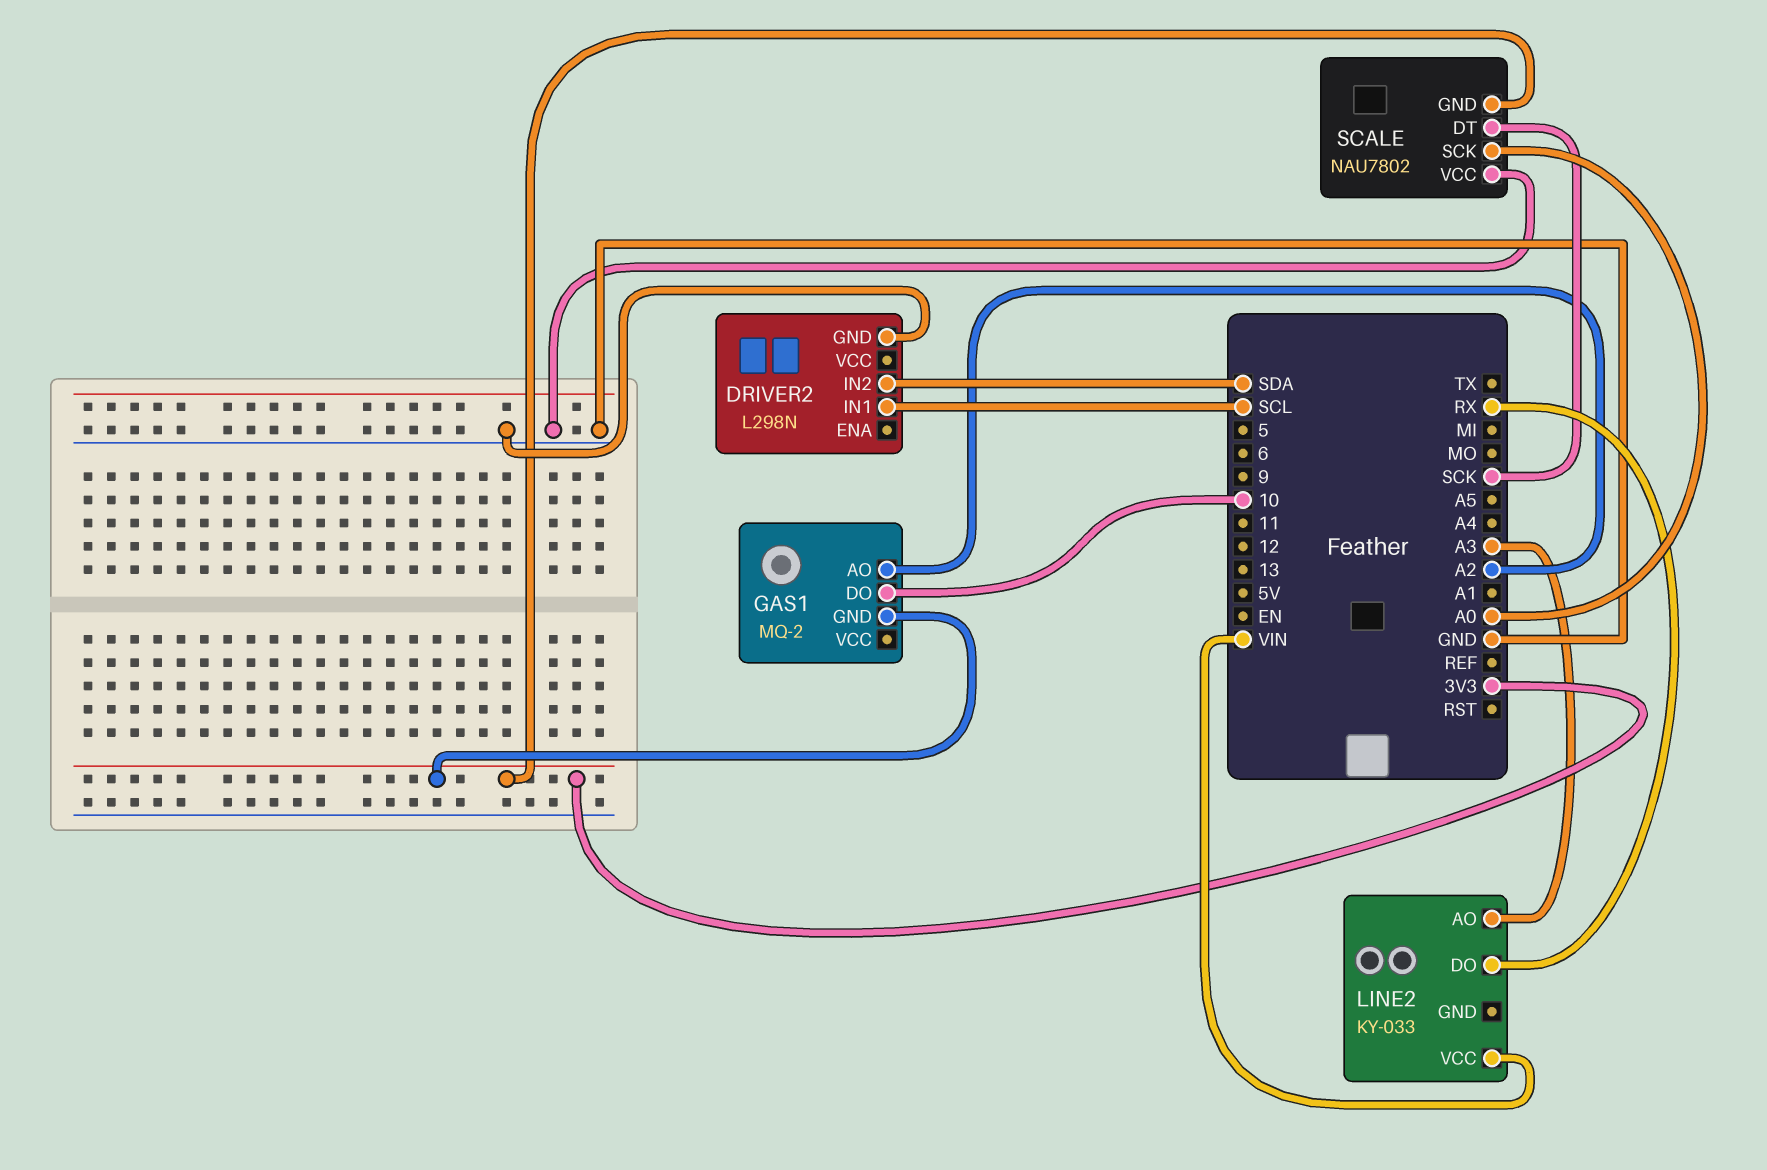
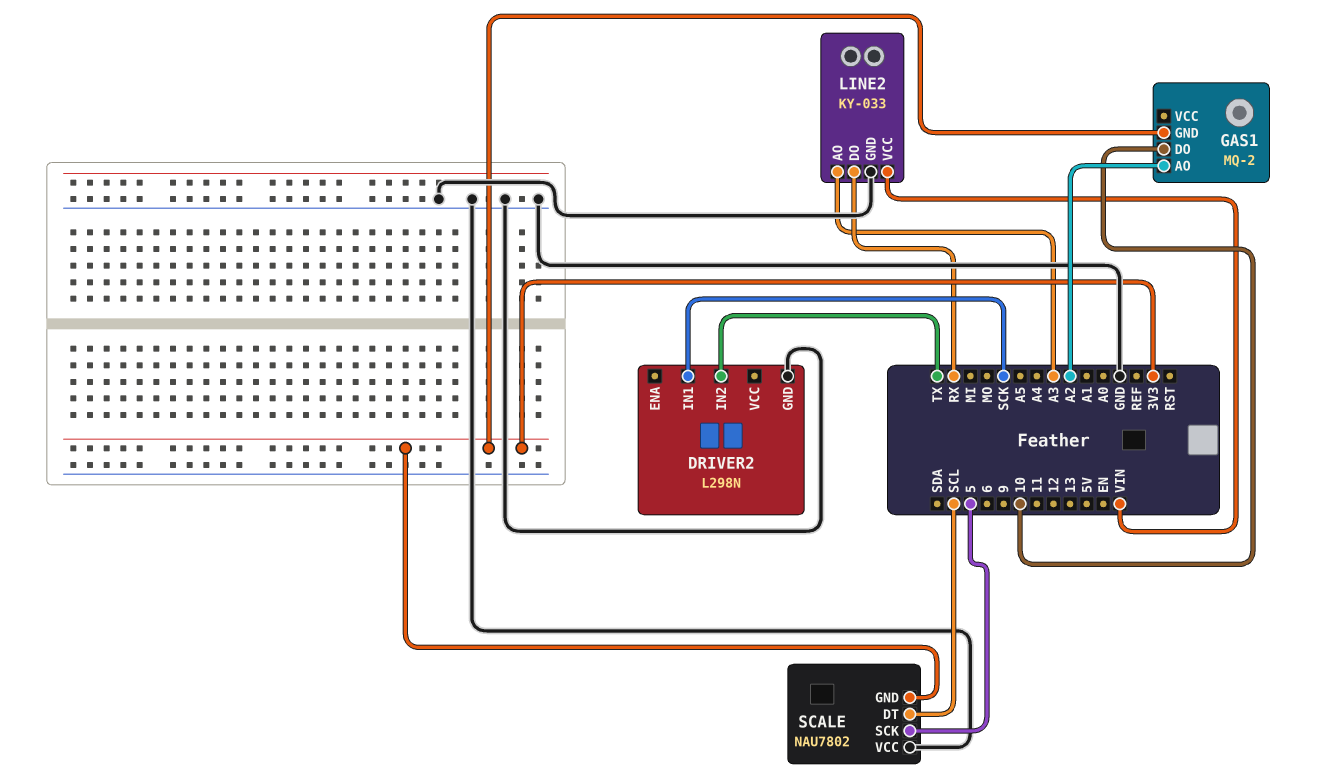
DRIVER2 pin IN1: SCL -> SCK
DRIVER2 pin IN2: SDA -> TX
LINE2 pin GND: none -> GND
SCALE pin DT: SCK -> SCL
SCALE pin SCK: A0 -> 5

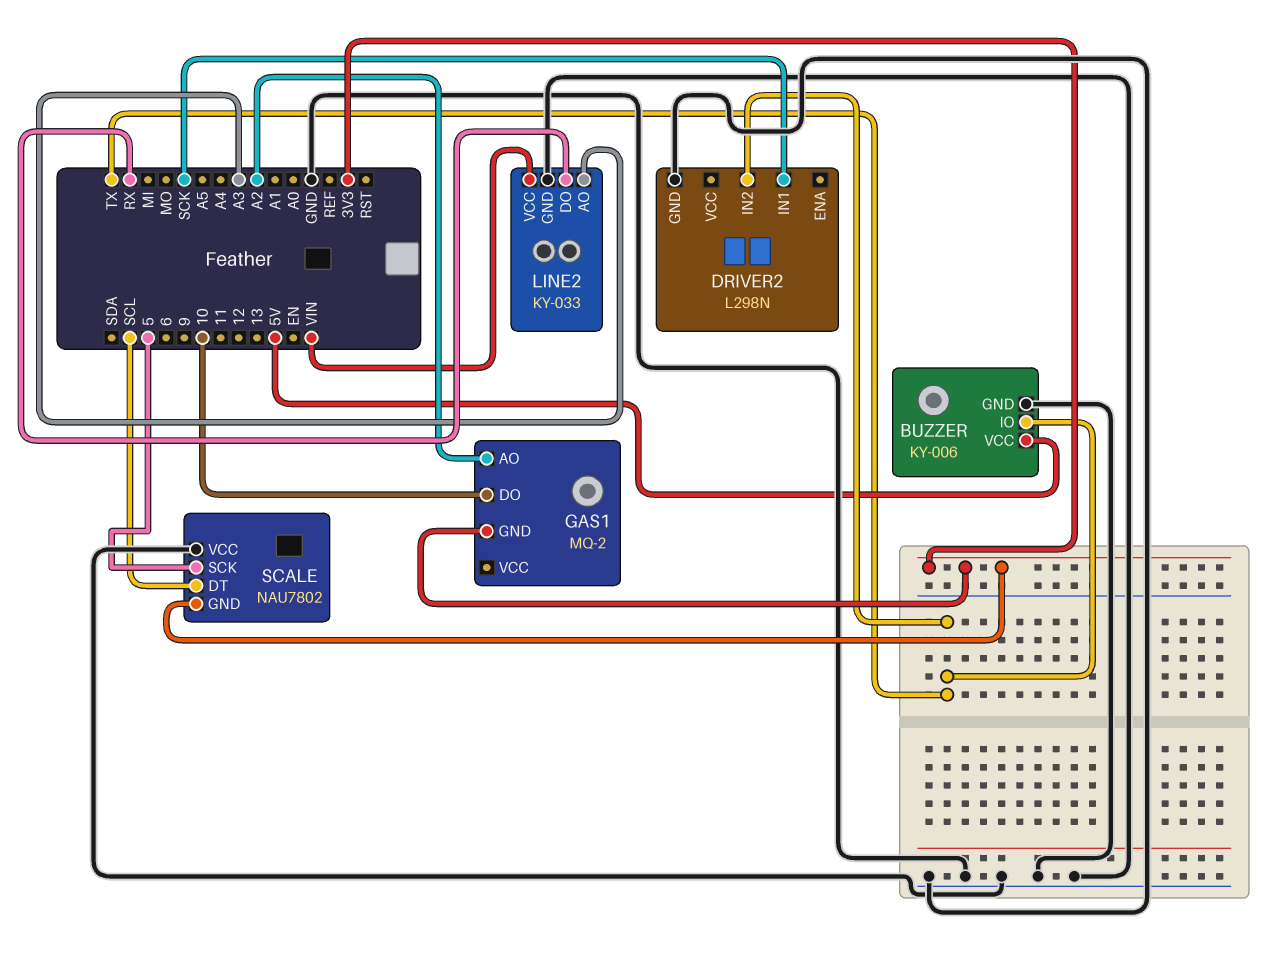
BUZZER: none -> KY-006
BUZZER pin GND: none -> GND
BUZZER pin IO: none -> TX
BUZZER pin VCC: none -> 5V

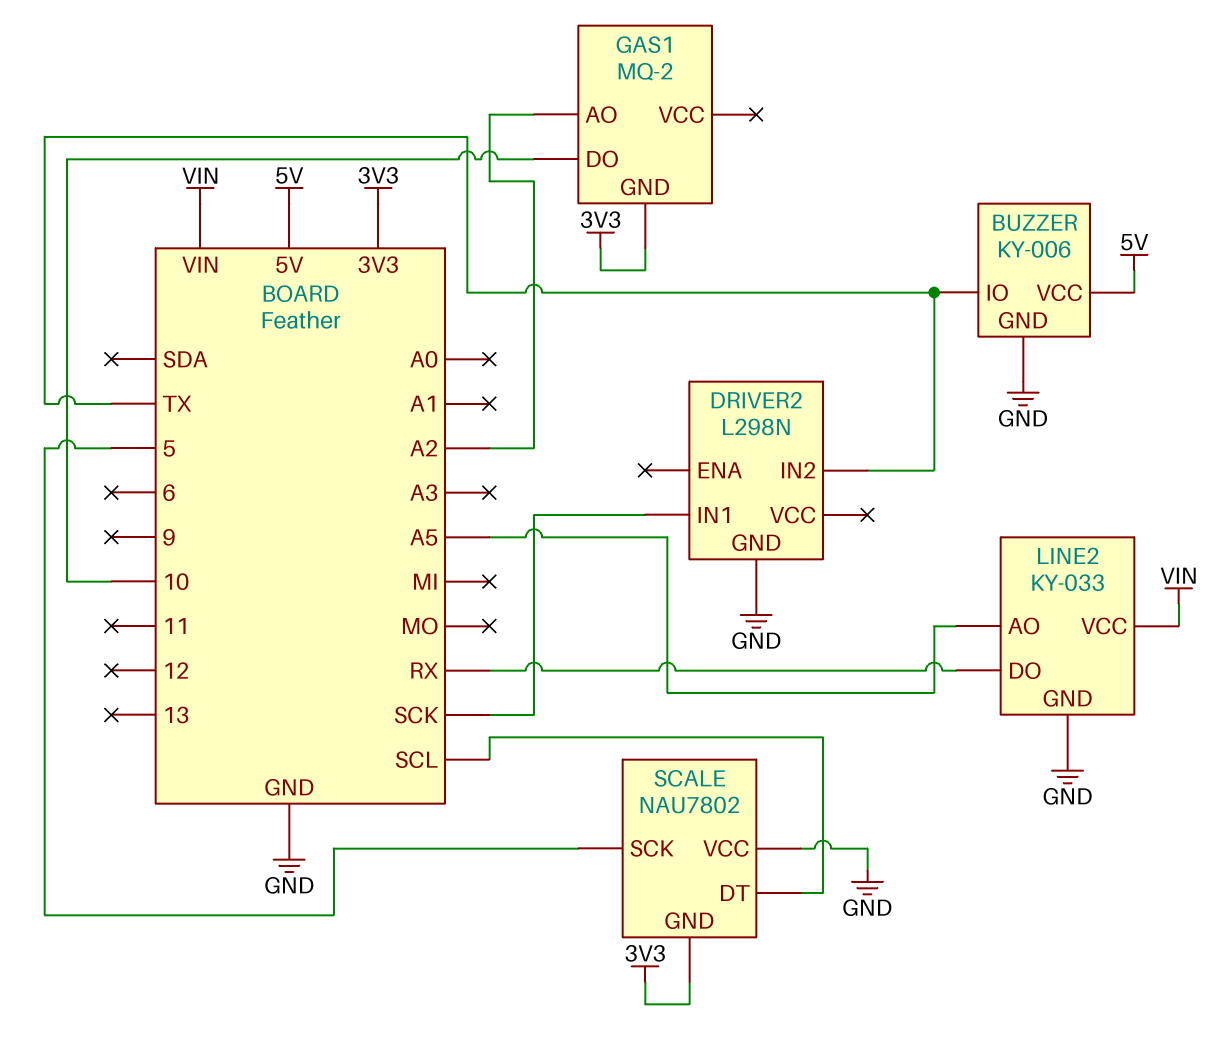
LINE2 pin AO: A3 -> A5

